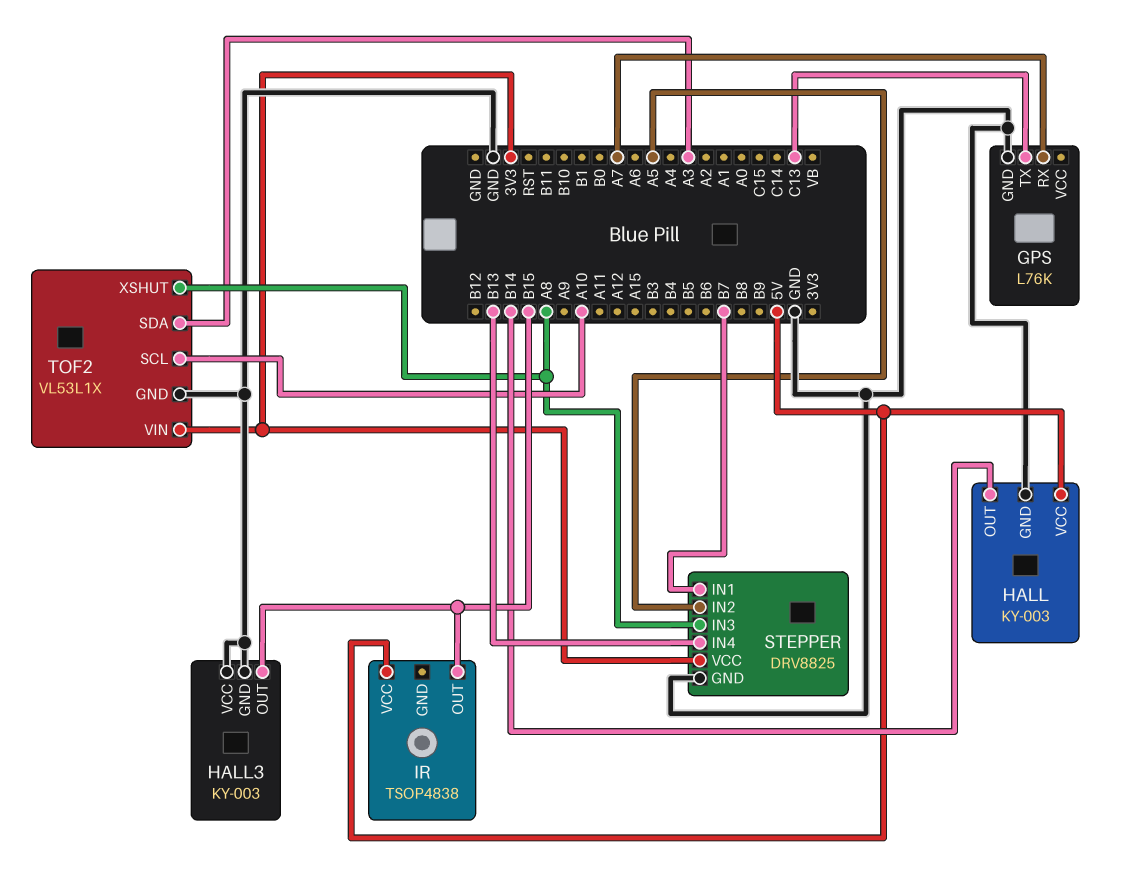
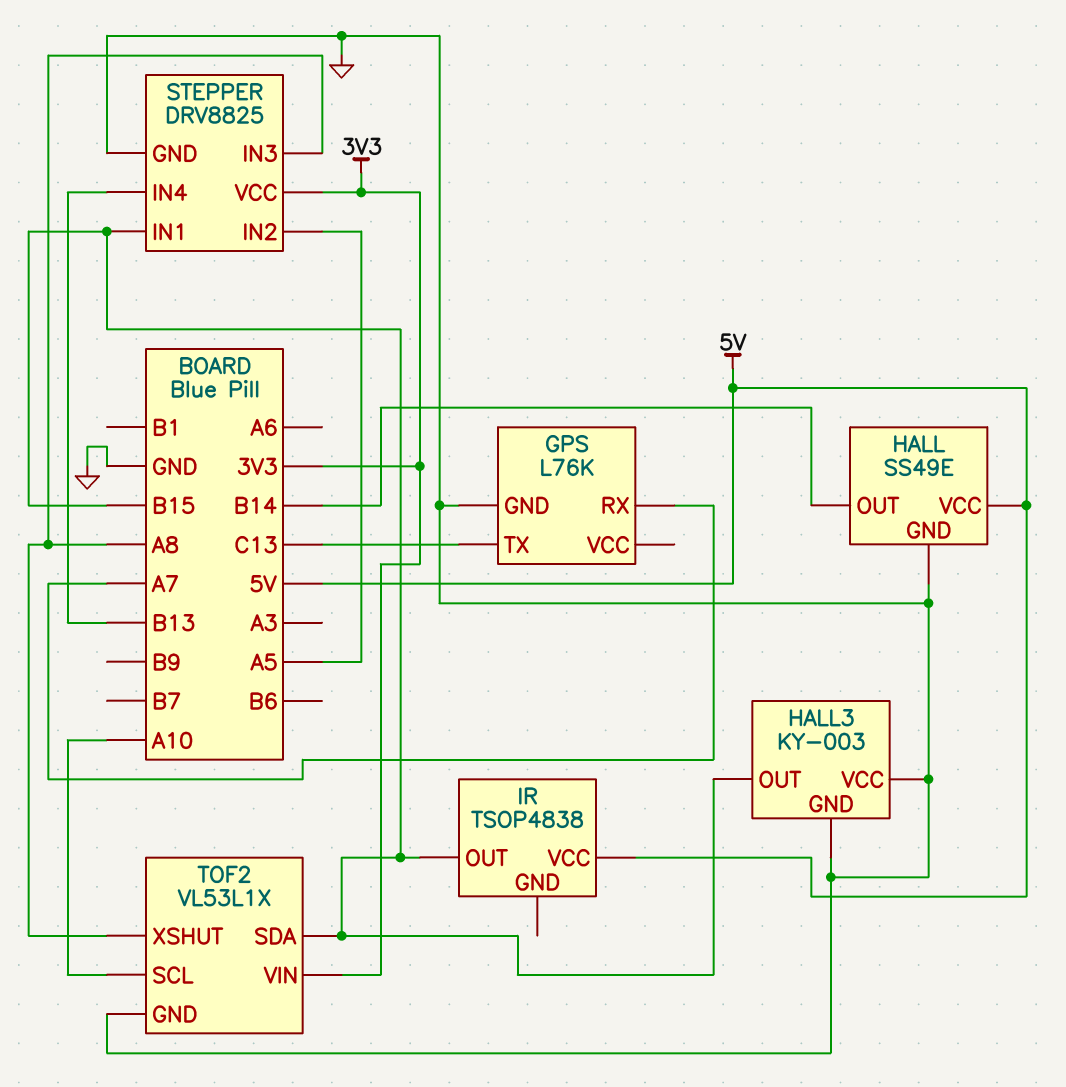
HALL: KY-003 -> SS49E
STEPPER pin IN1: B7 -> B15
TOF2 pin SDA: A3 -> B15

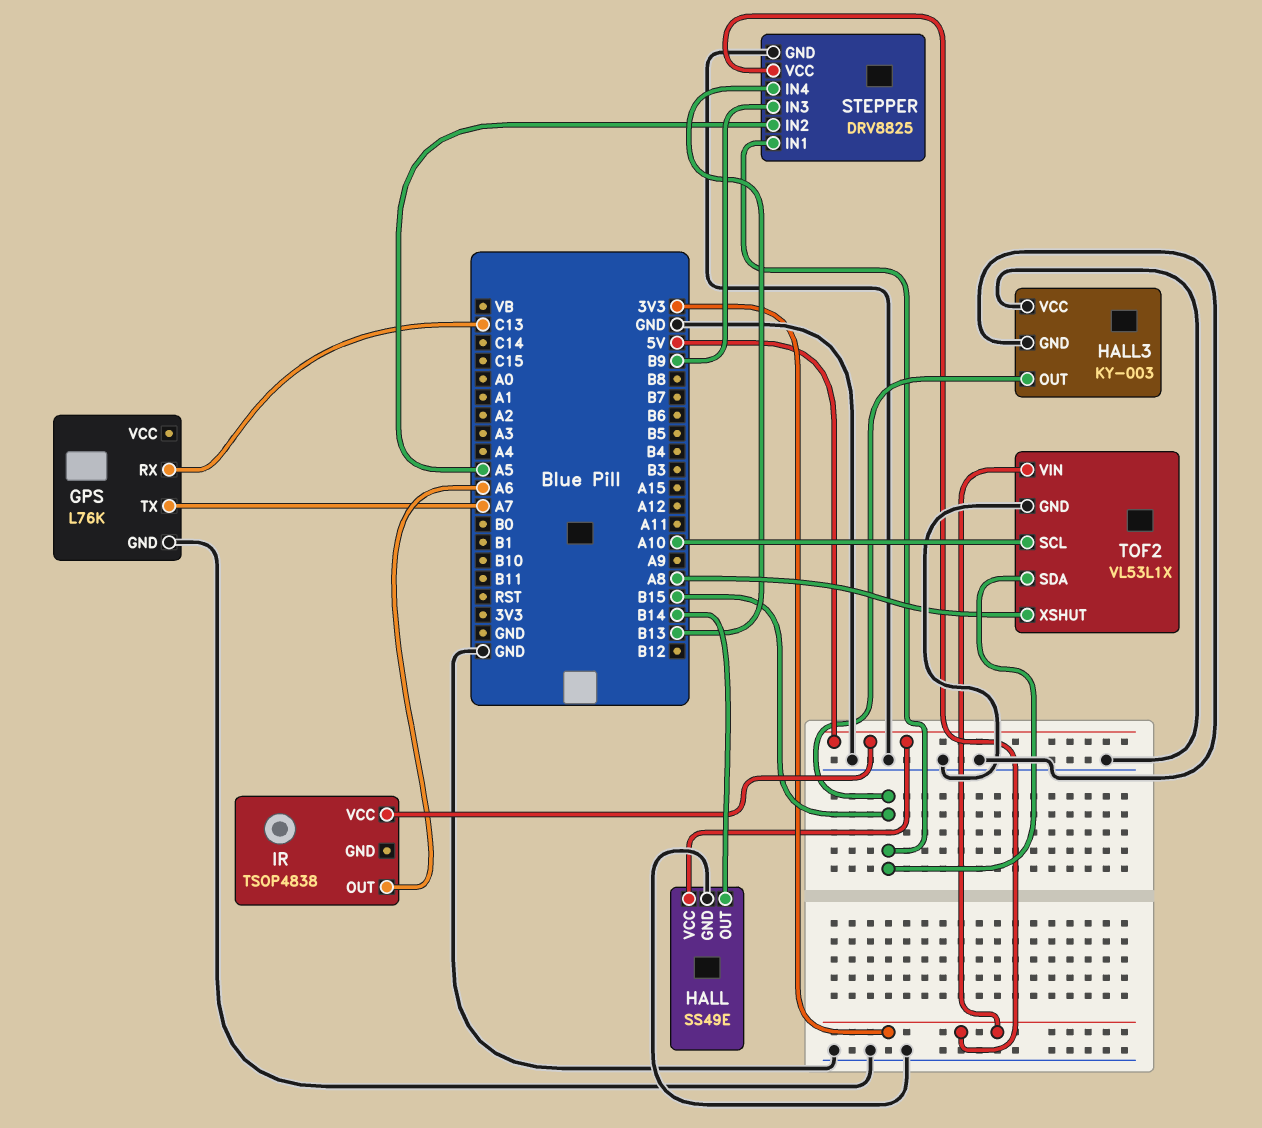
GPS pin RX: A7 -> C13
GPS pin TX: C13 -> A7
IR pin OUT: B15 -> A6
STEPPER pin IN3: A8 -> B9

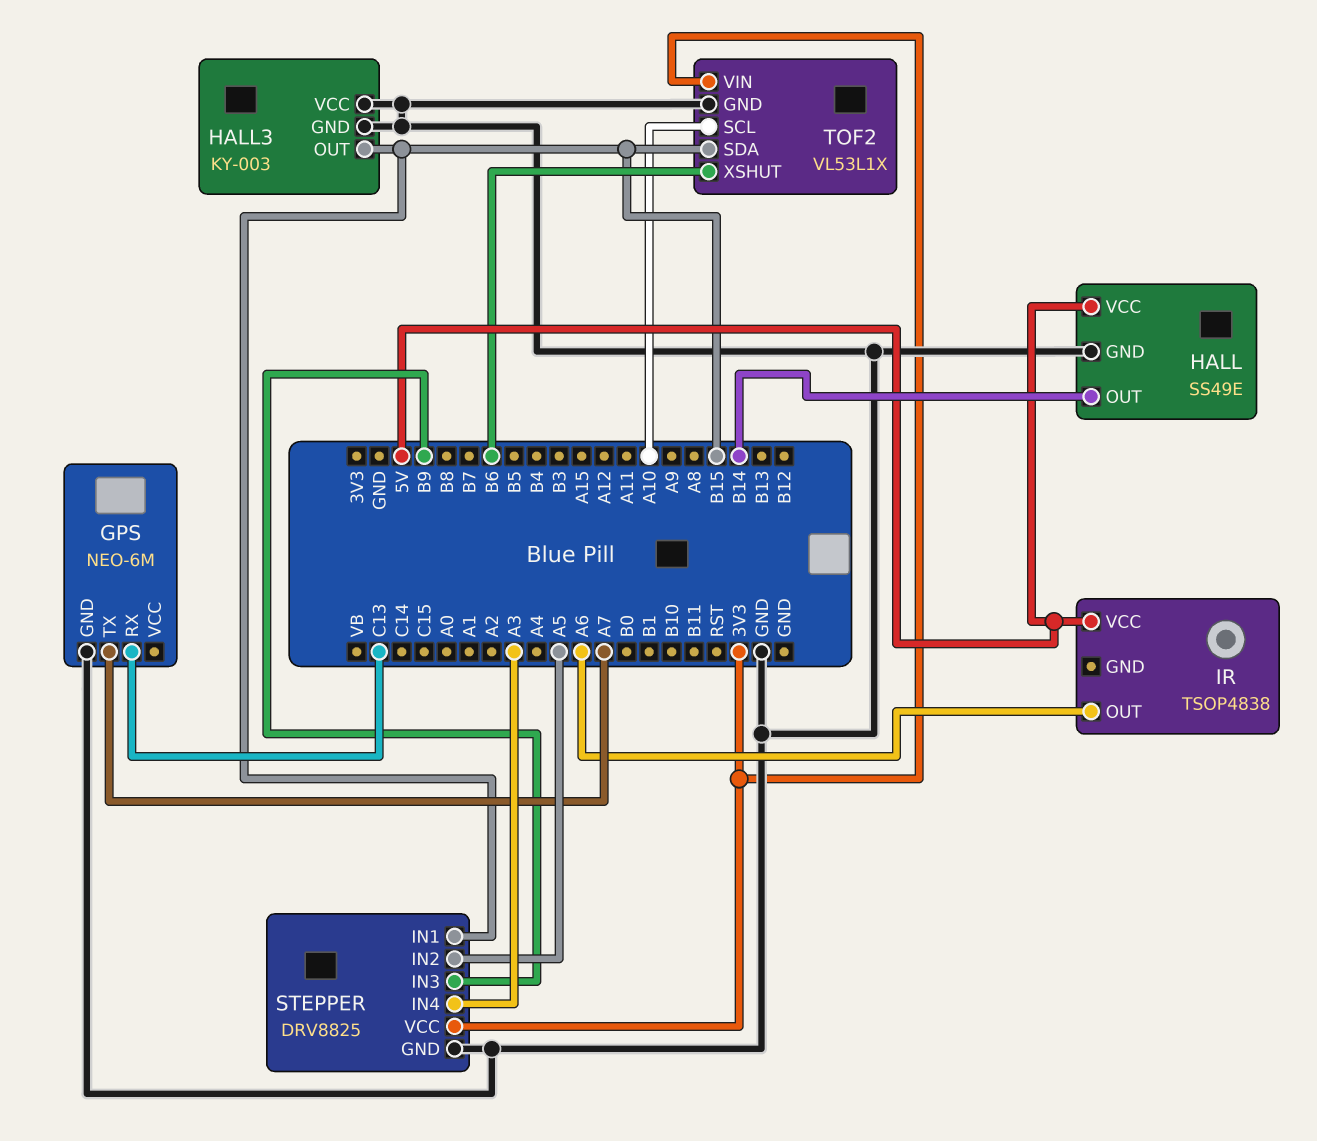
GPS: L76K -> NEO-6M
STEPPER pin IN4: B13 -> A3
TOF2 pin XSHUT: A8 -> B6

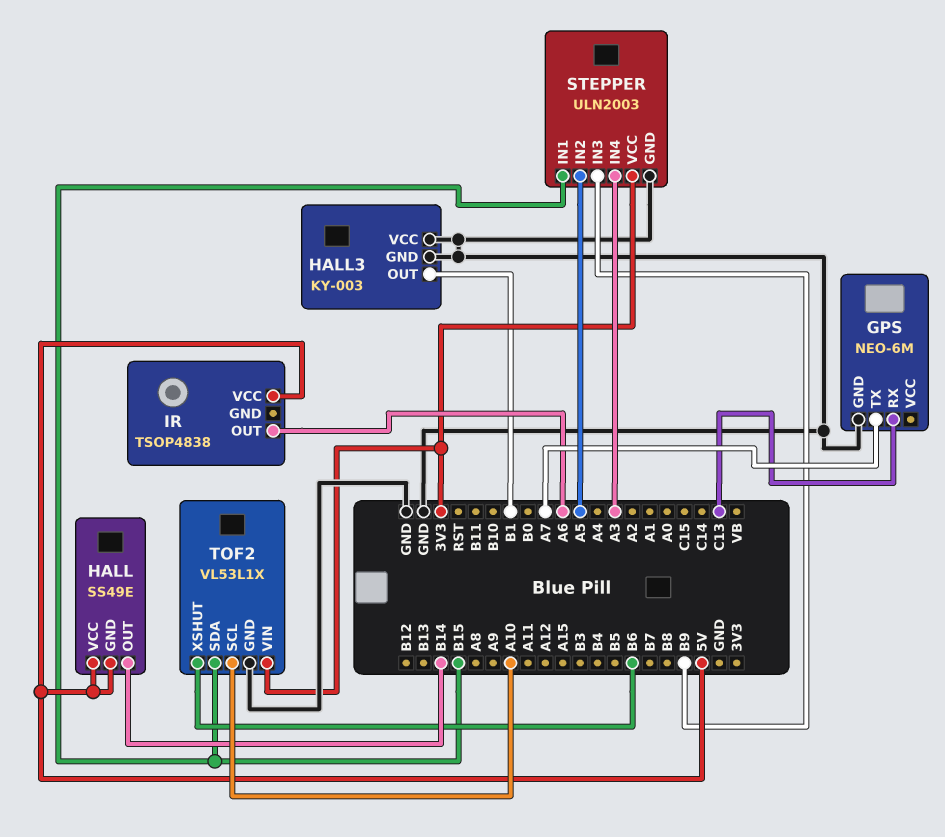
HALL pin GND: GND -> 5V
HALL3 pin OUT: B15 -> B1
STEPPER: DRV8825 -> ULN2003

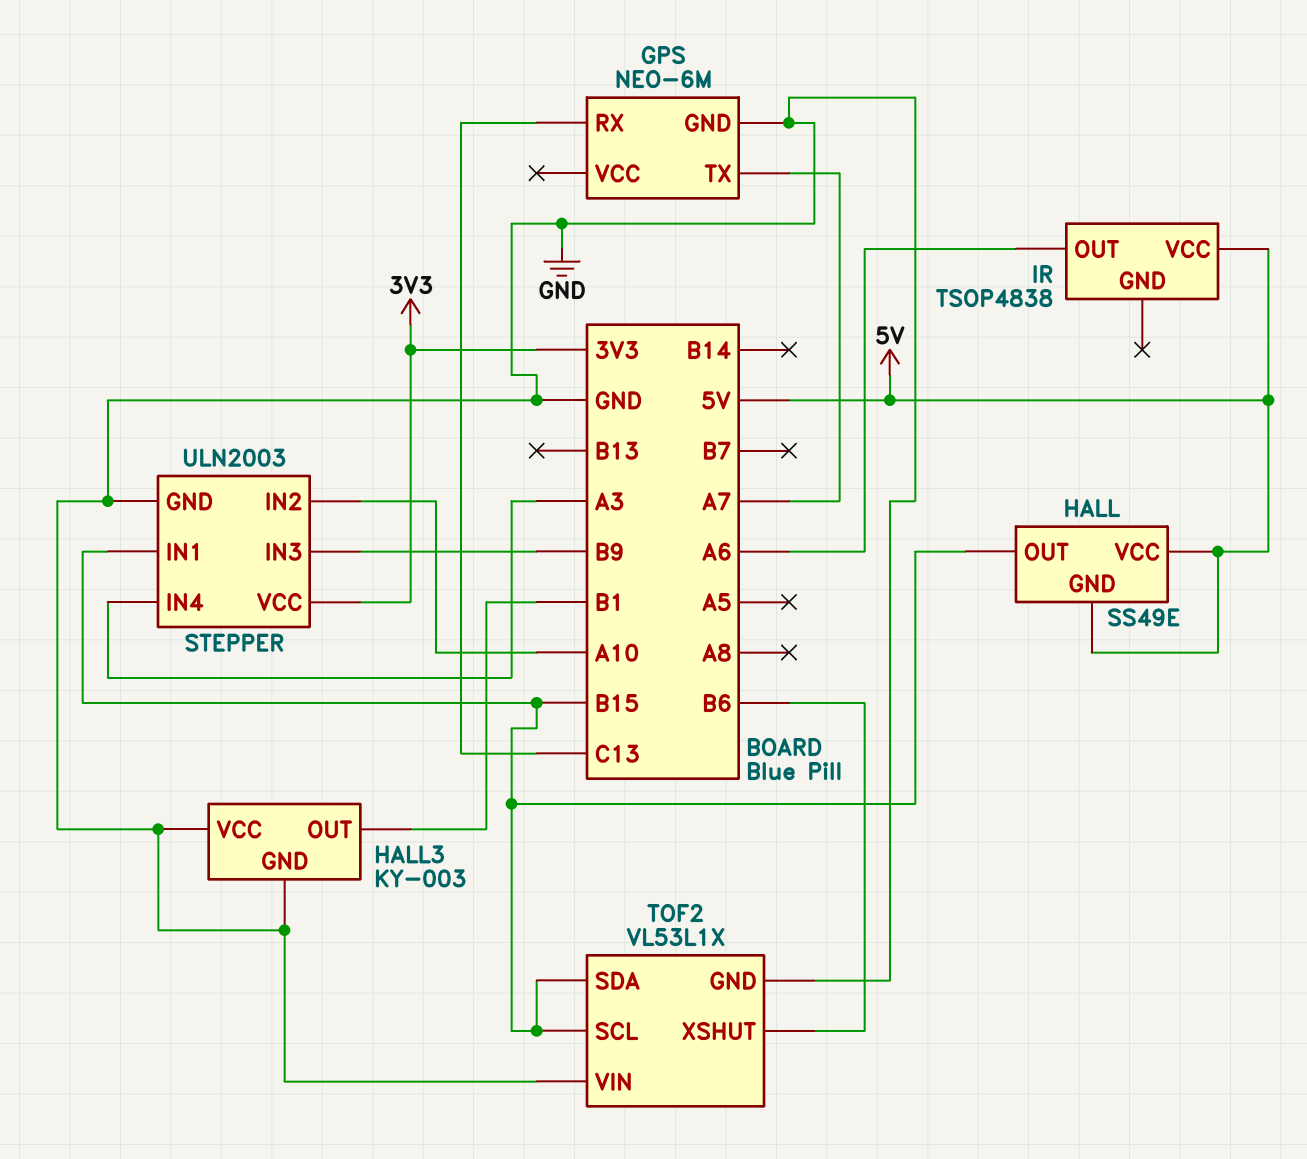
HALL pin OUT: B14 -> B15
STEPPER pin IN2: A5 -> A10
TOF2 pin SCL: A10 -> B15
TOF2 pin VIN: 3V3 -> GND

